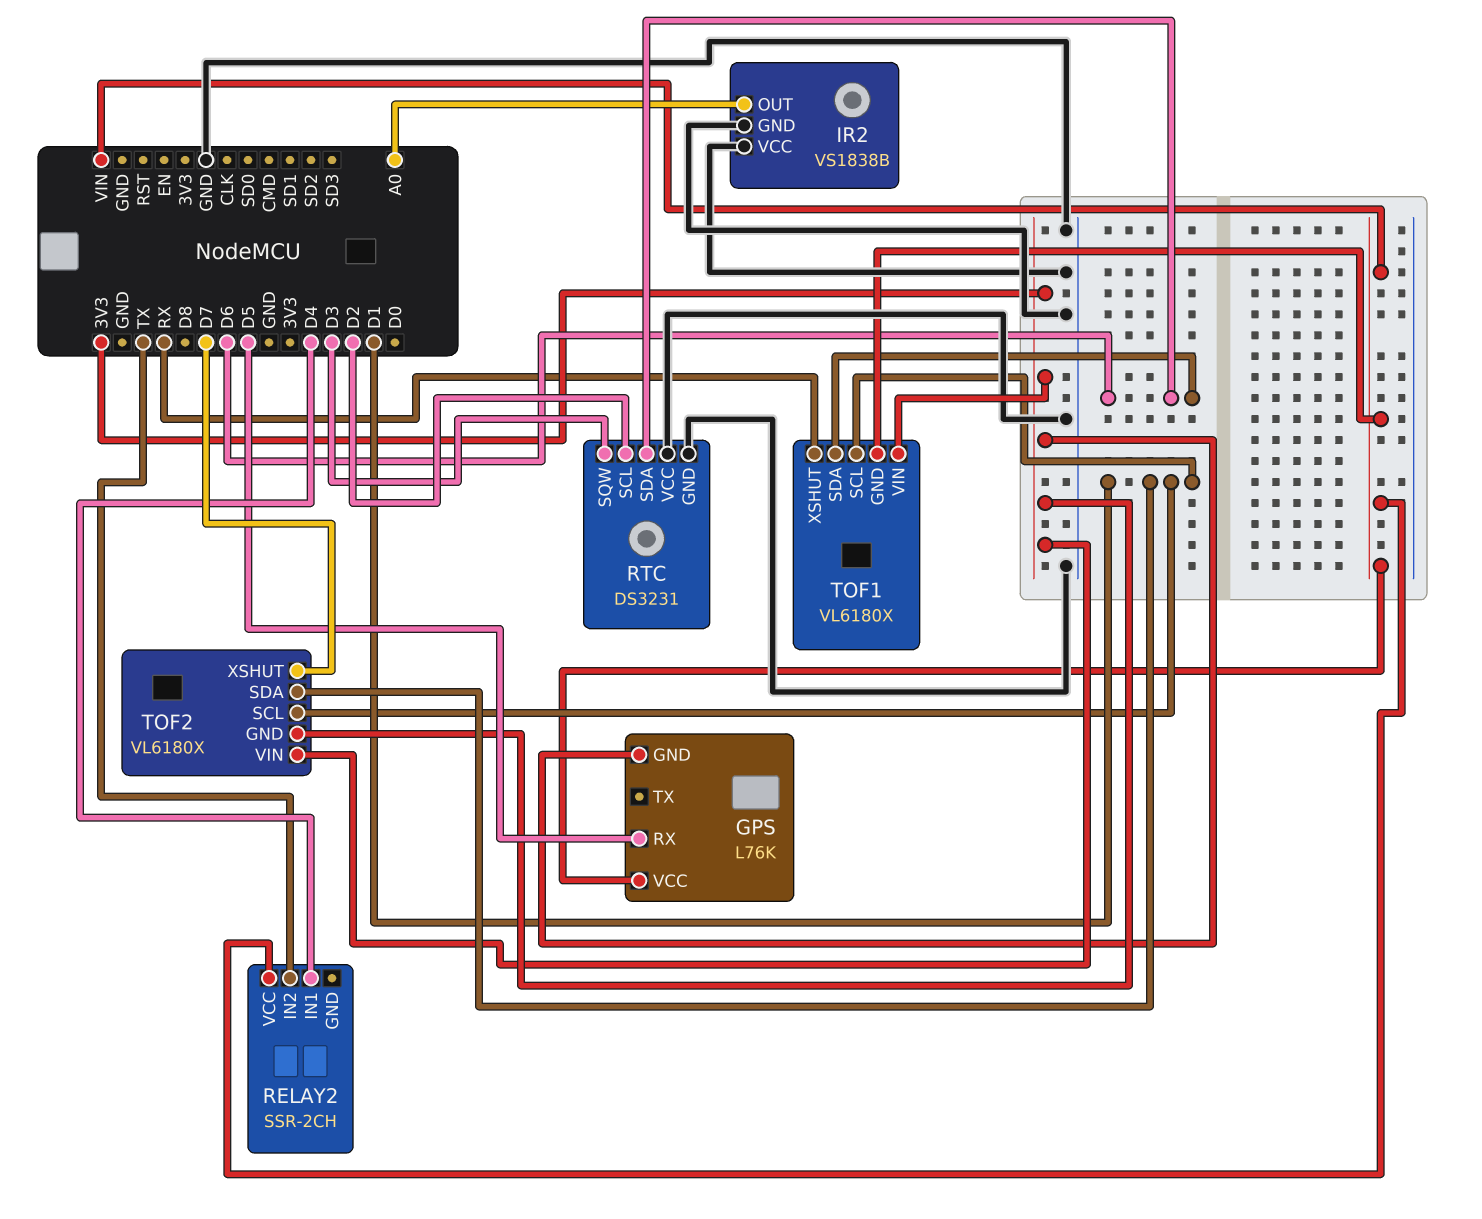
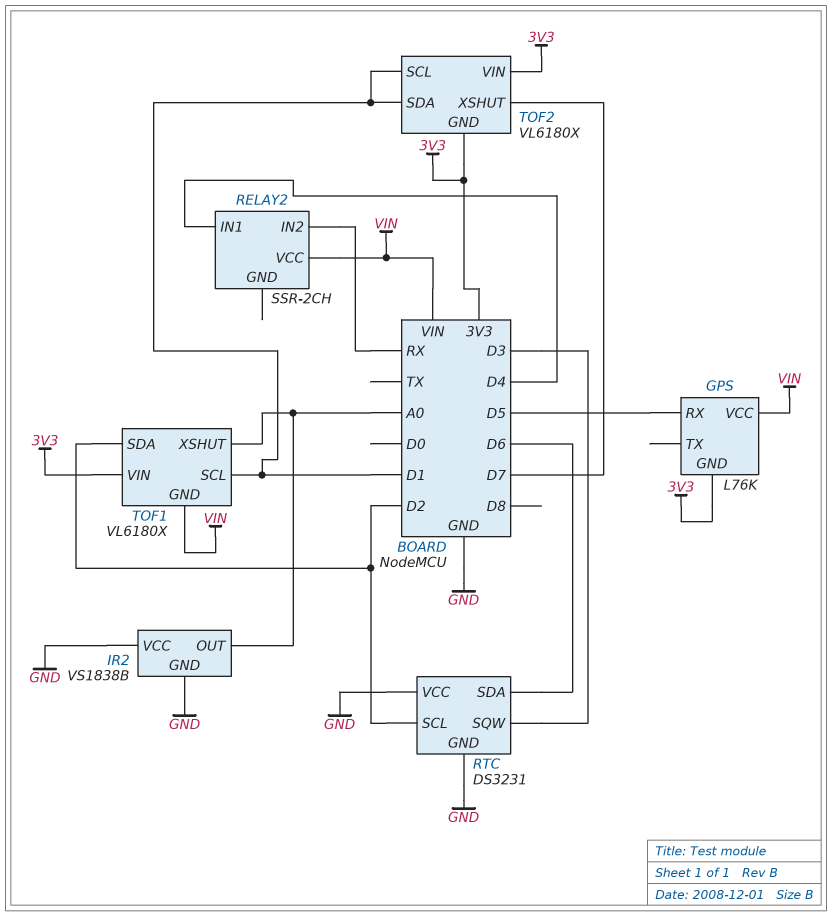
RELAY2 pin IN2: TX -> RX
TOF1 pin SDA: D6 -> D2
TOF1 pin XSHUT: RX -> A0

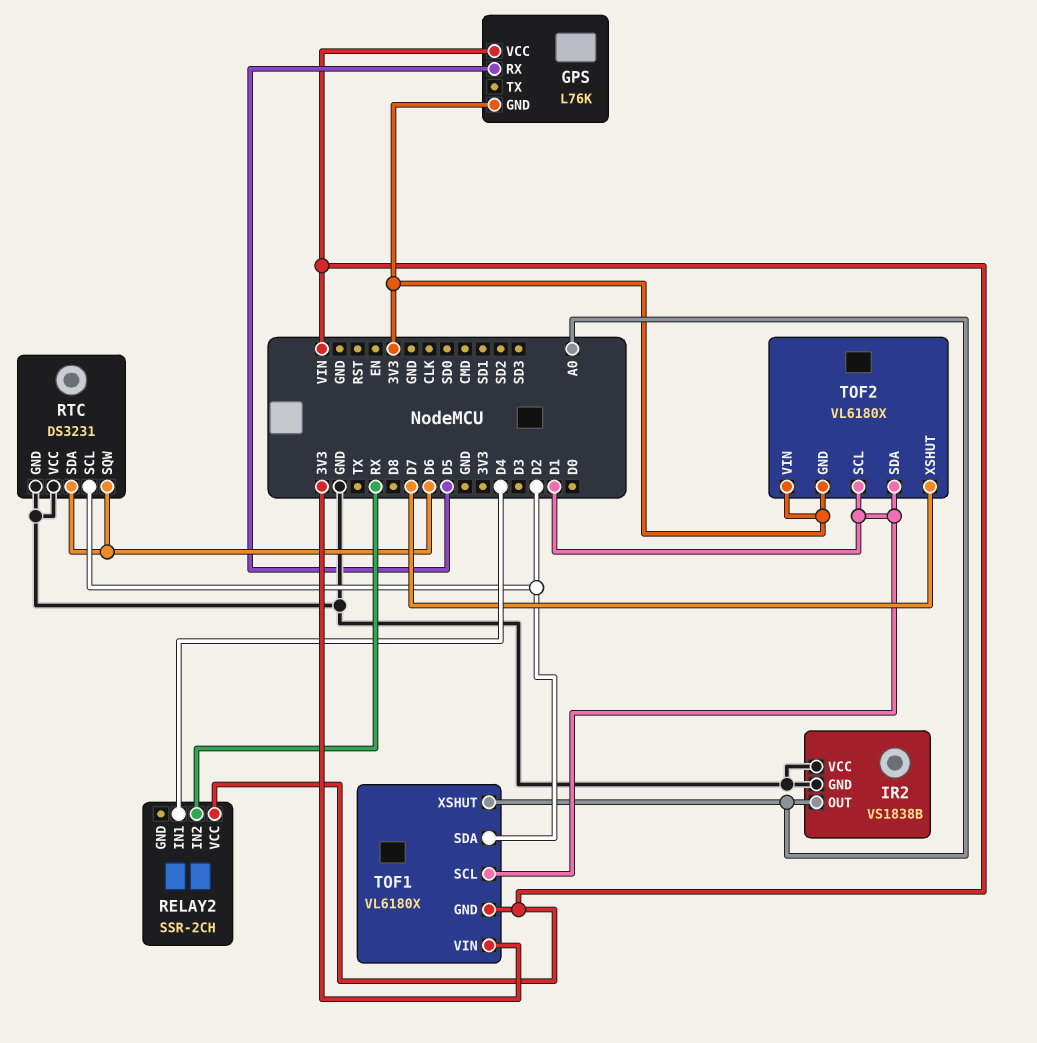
RTC pin SQW: D3 -> D6

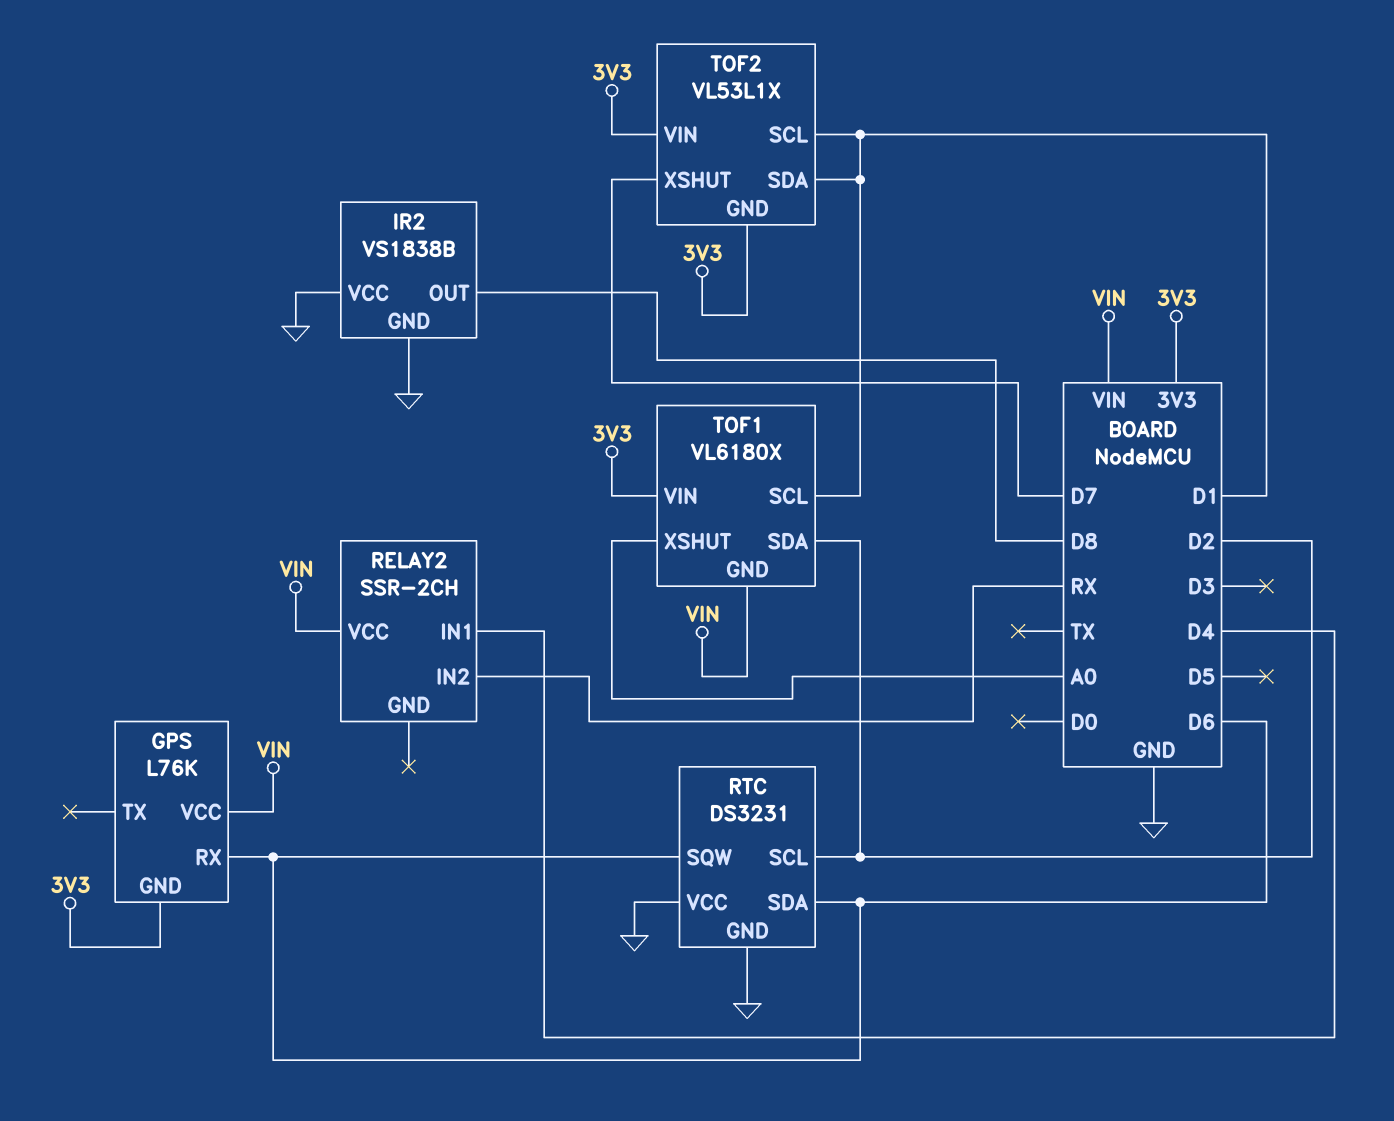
GPS pin RX: D5 -> D6
IR2 pin OUT: A0 -> D8
TOF2: VL6180X -> VL53L1X

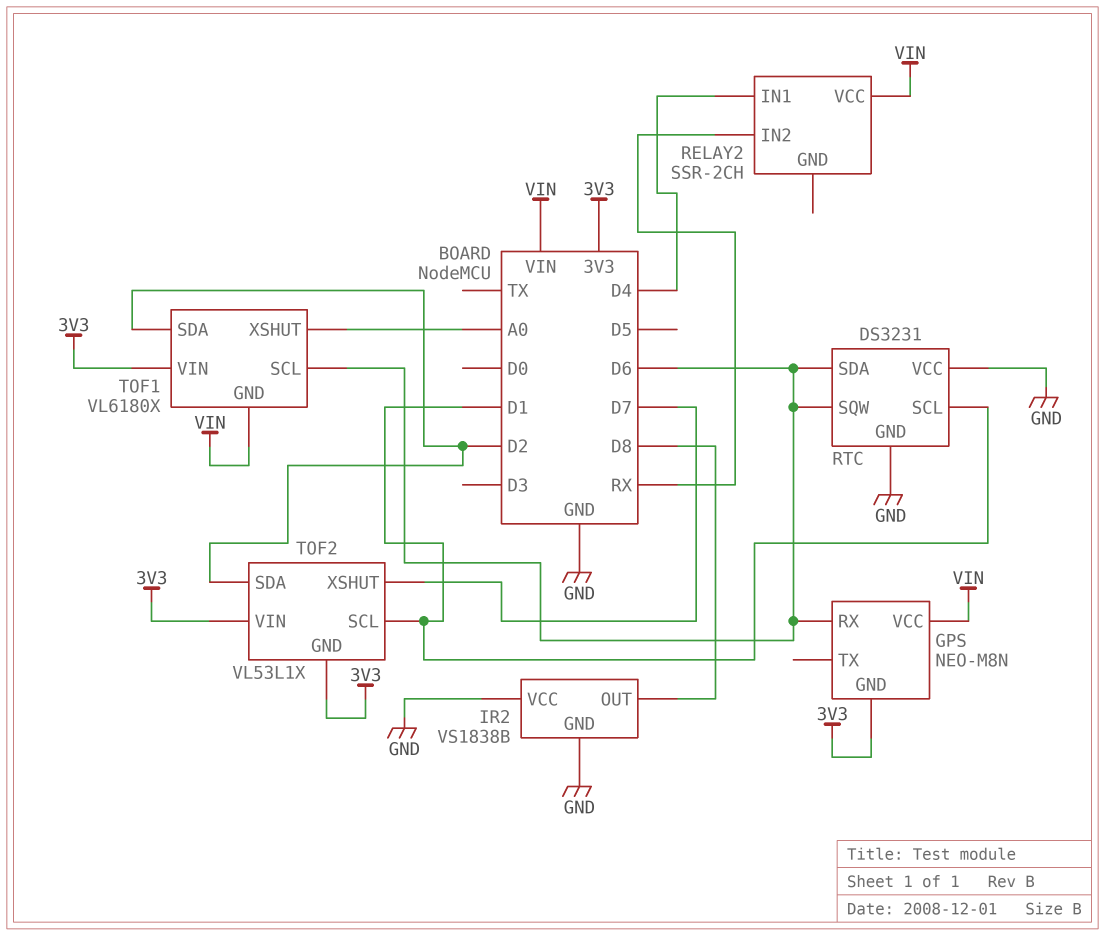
GPS: L76K -> NEO-M8N
RTC pin SCL: D2 -> D1
TOF1 pin SCL: D1 -> D6
TOF2 pin SDA: D1 -> D2

